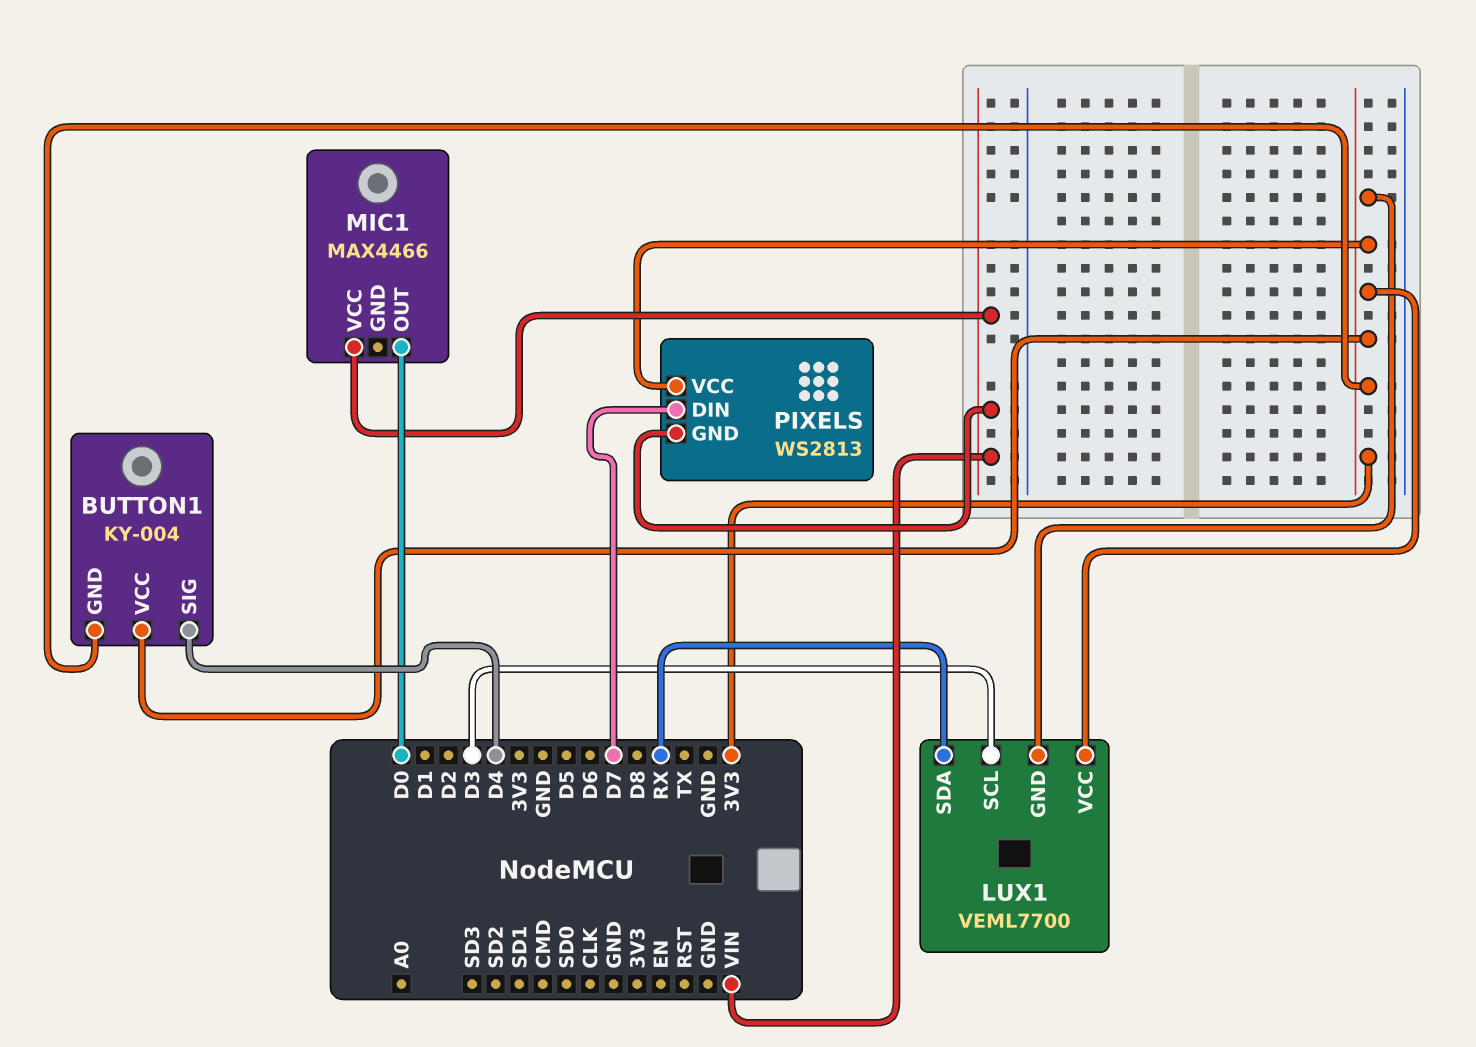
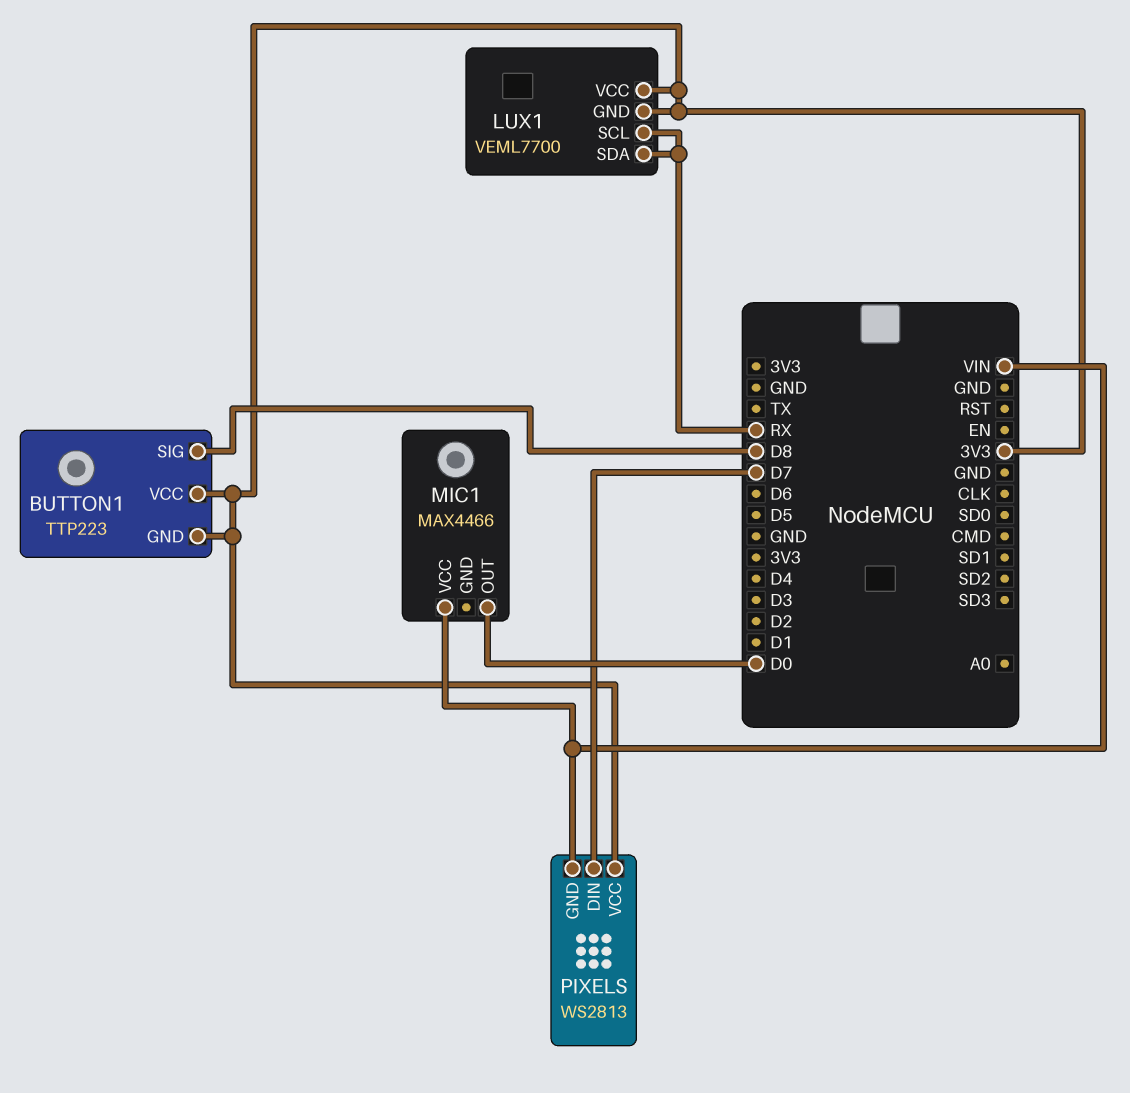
BUTTON1: KY-004 -> TTP223
BUTTON1 pin SIG: D4 -> D8
LUX1 pin SCL: D3 -> RX

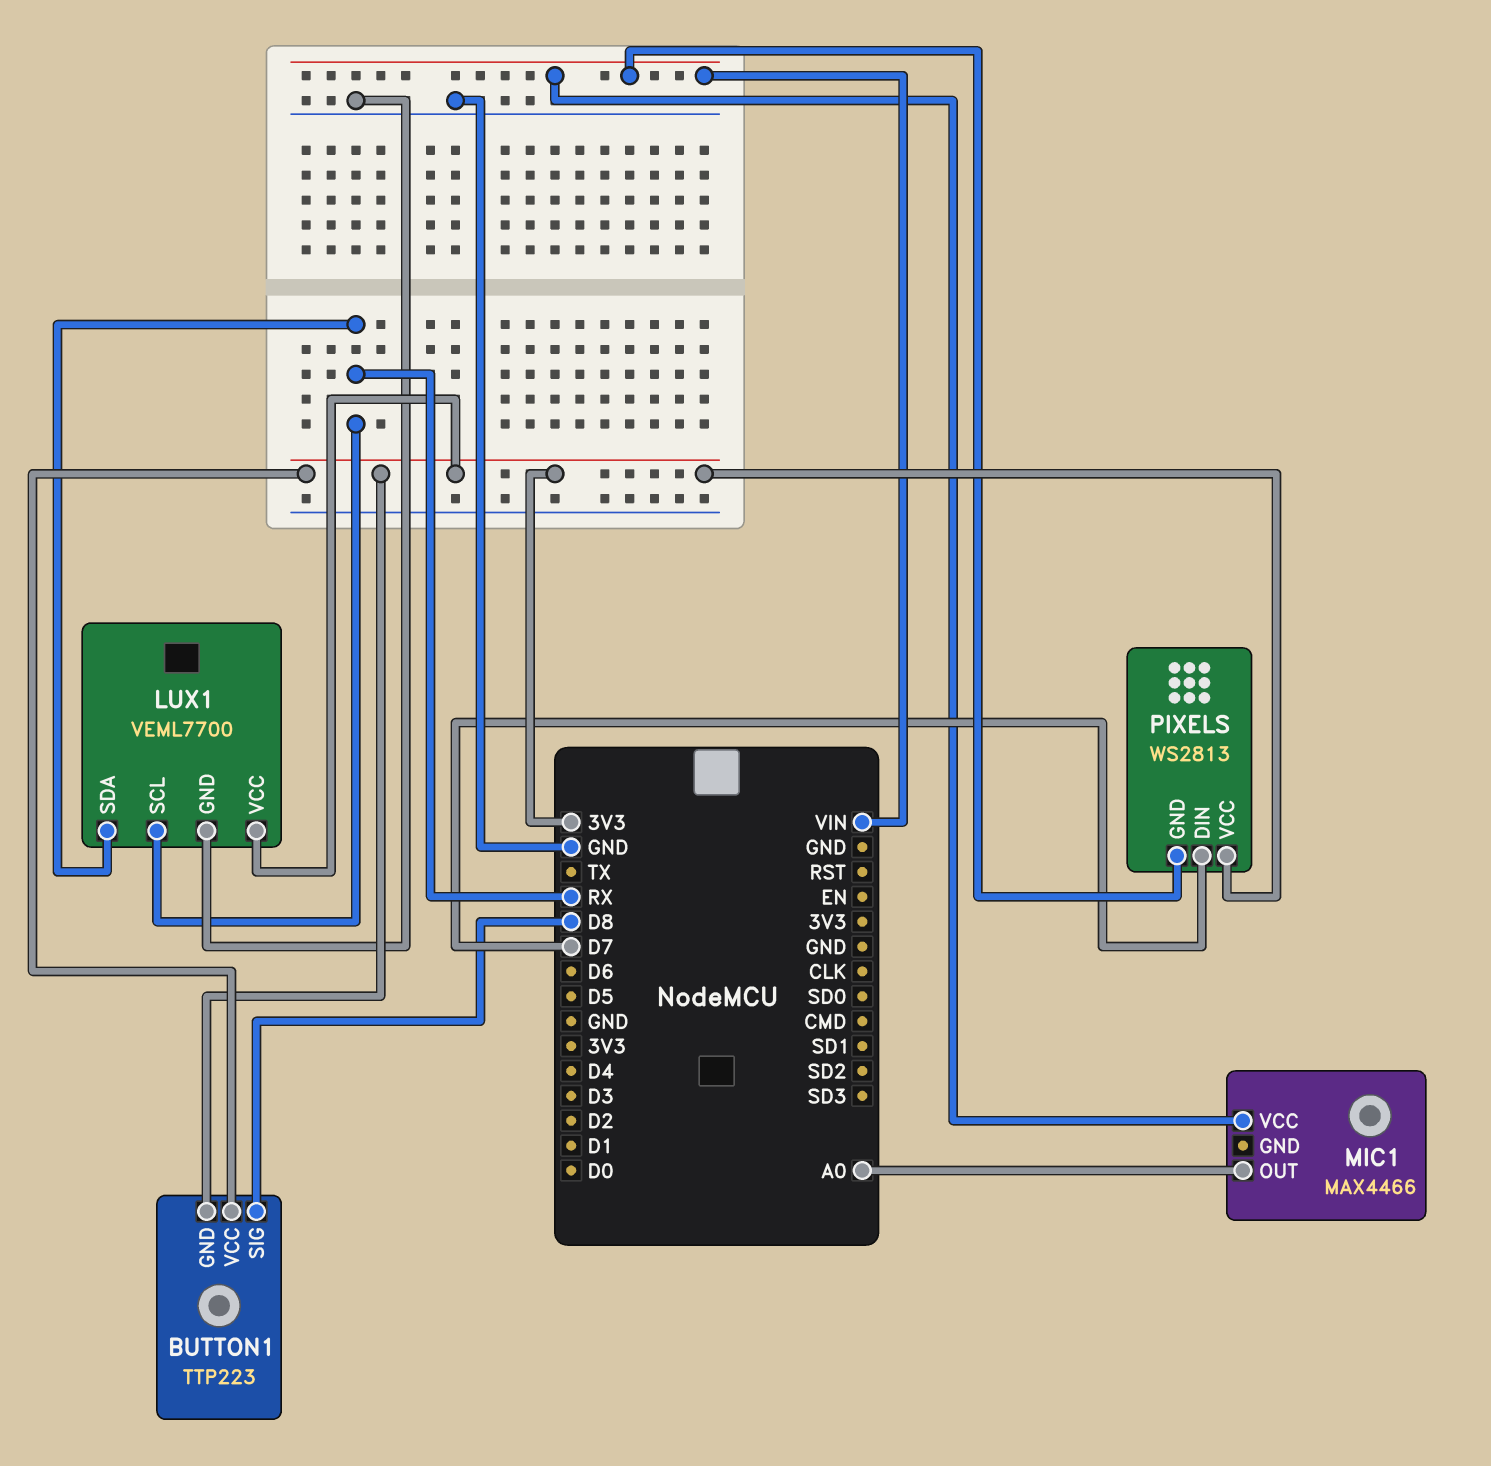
LUX1 pin GND: 3V3 -> GND
MIC1 pin OUT: D0 -> A0

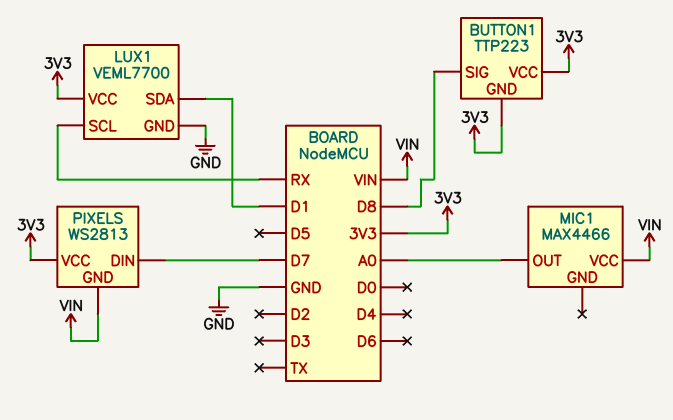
LUX1 pin SDA: RX -> D1

